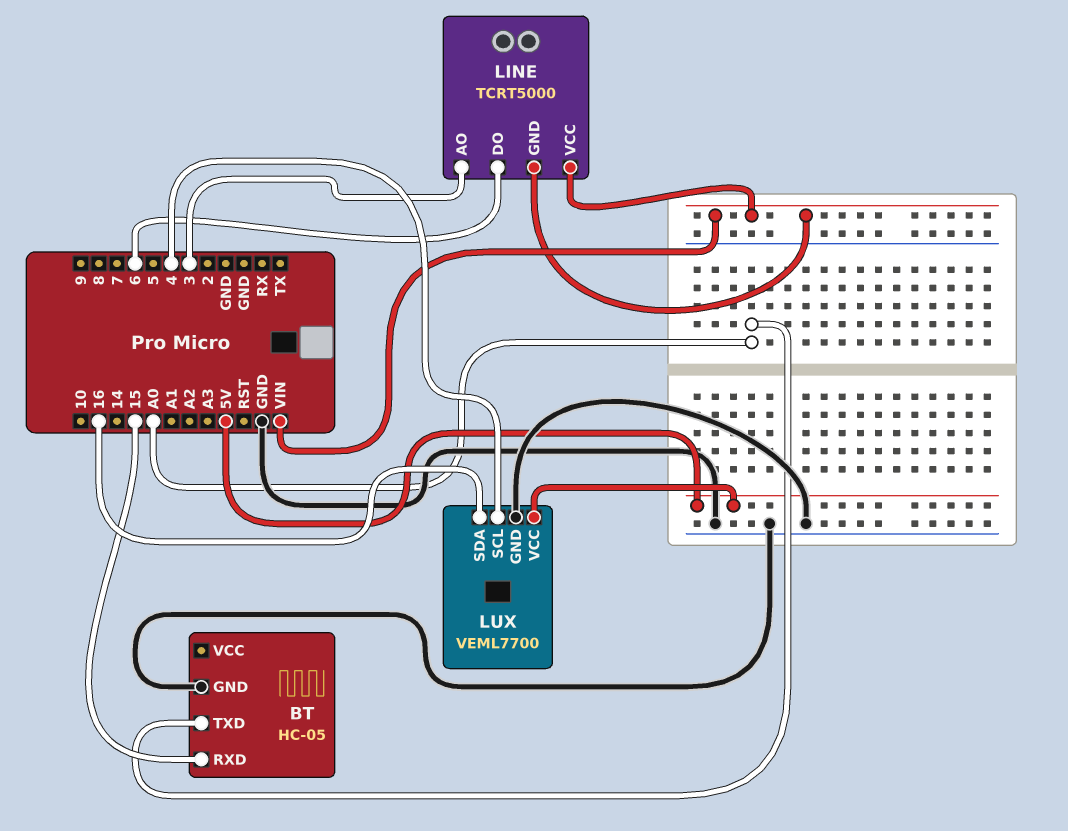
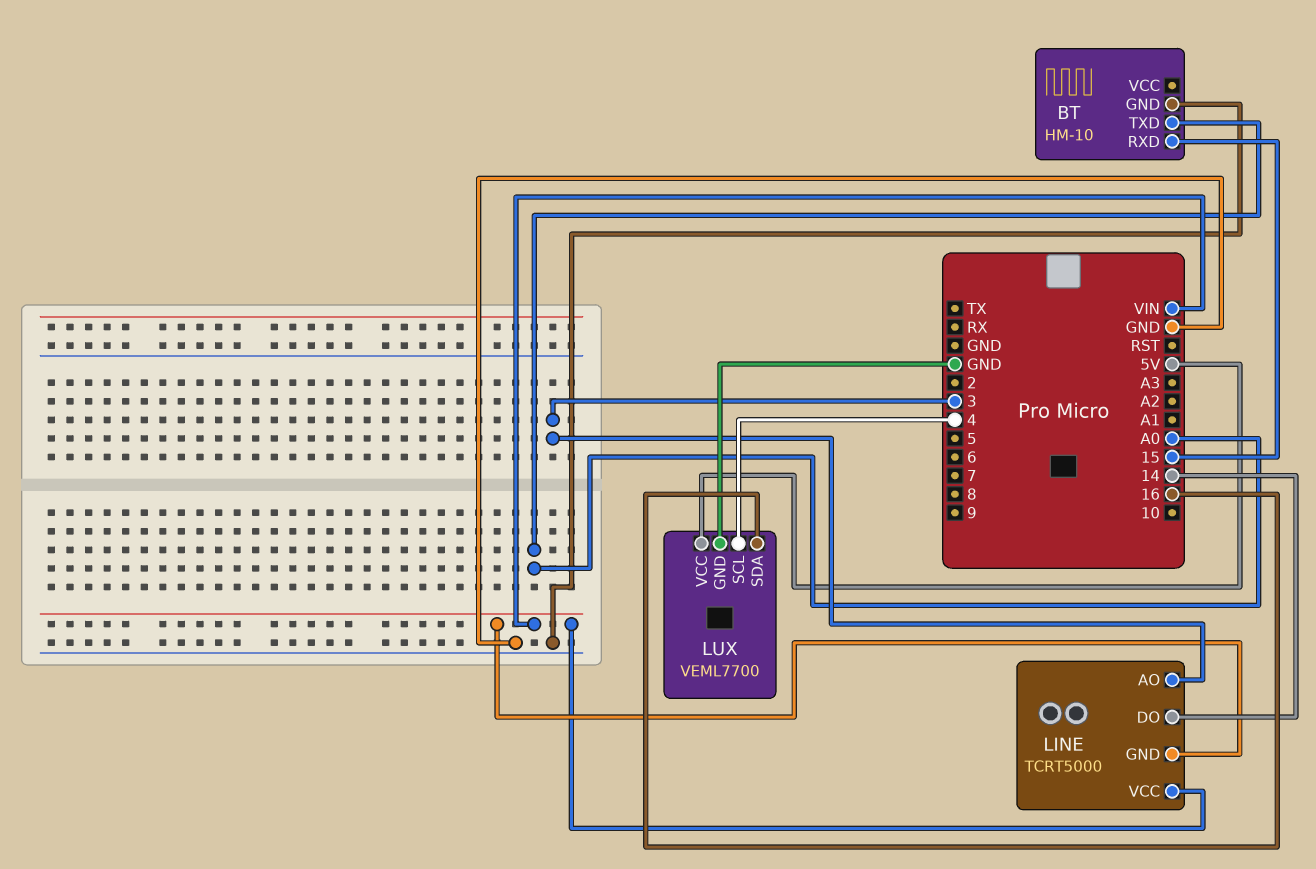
BT: HC-05 -> HM-10
LINE pin DO: 6 -> 14

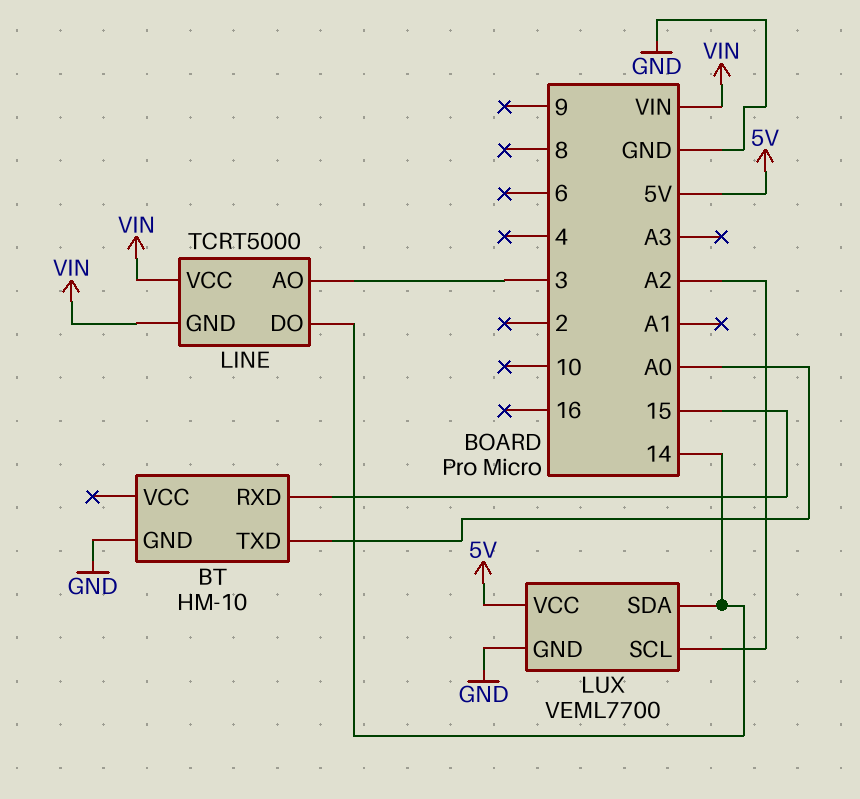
LUX pin SCL: 4 -> A2
LUX pin SDA: 16 -> 14

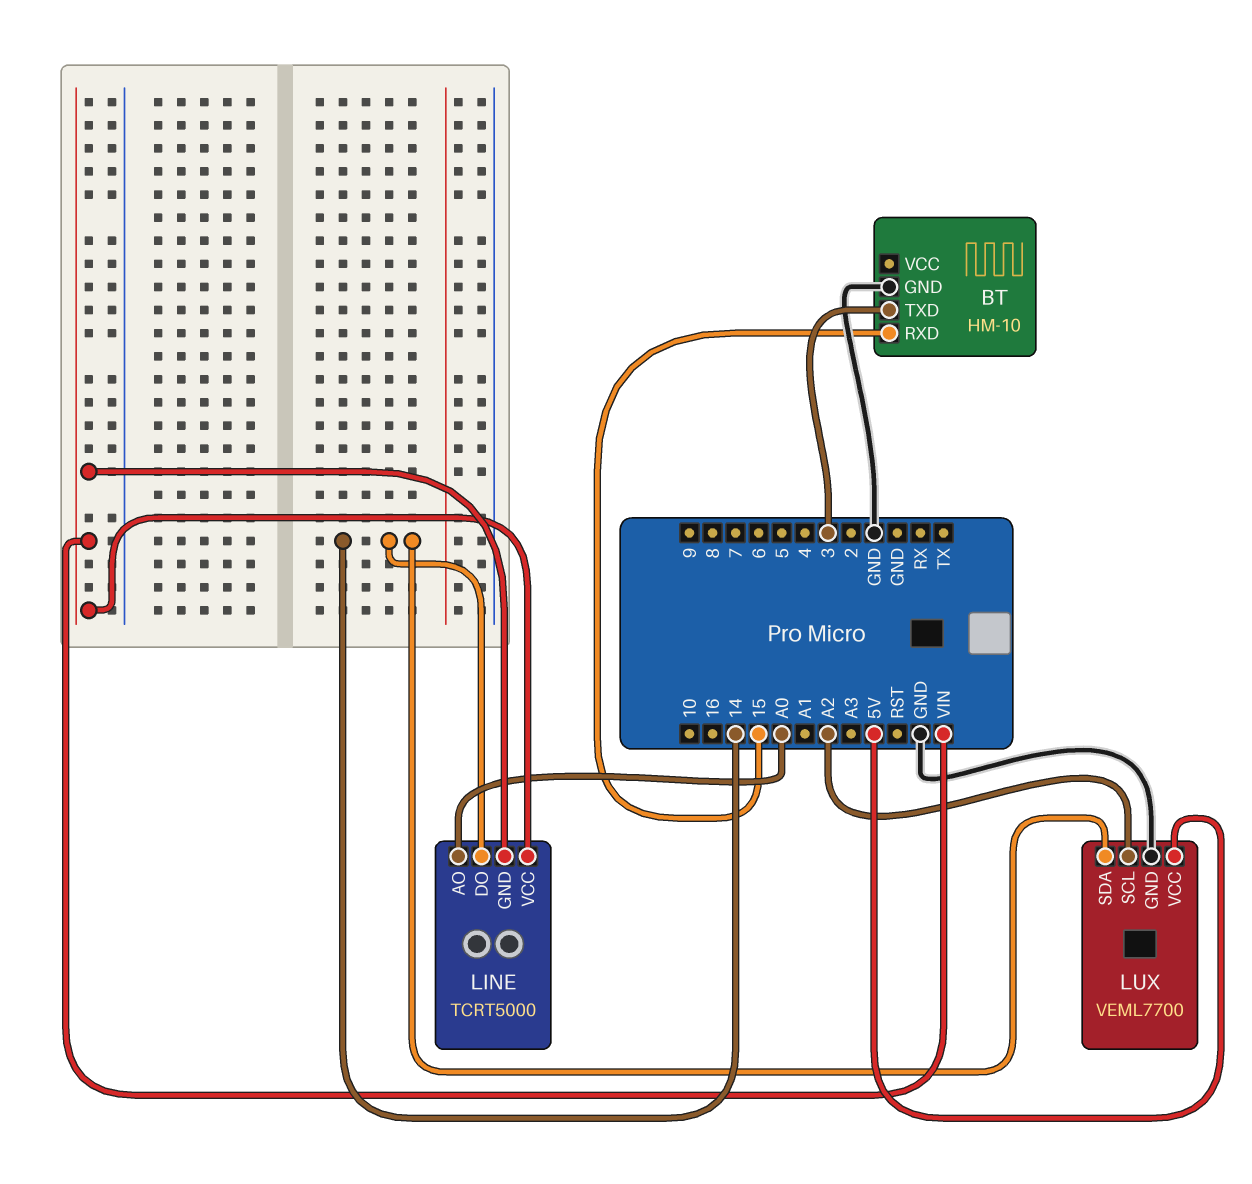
BT pin TXD: A0 -> 3
LINE pin AO: 3 -> A0

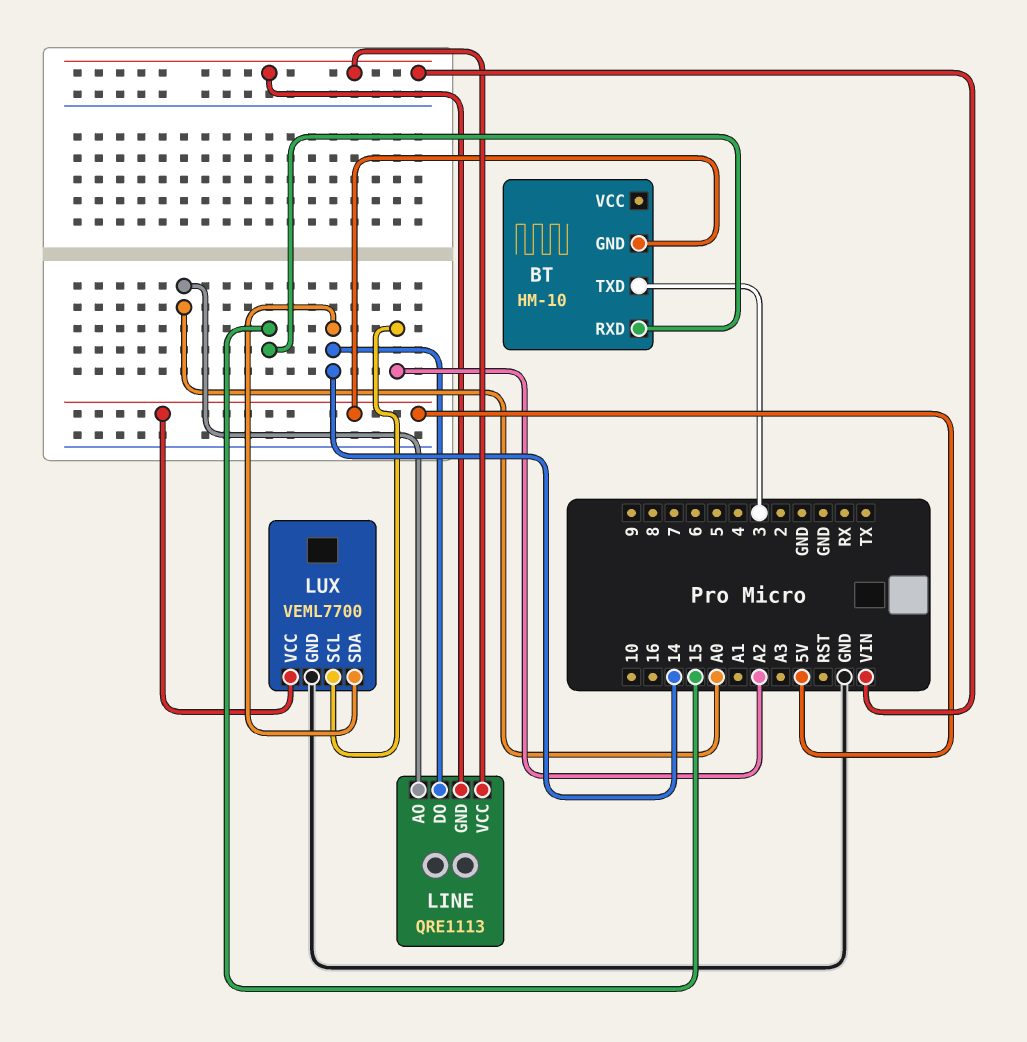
BT pin GND: GND -> 5V
LINE: TCRT5000 -> QRE1113

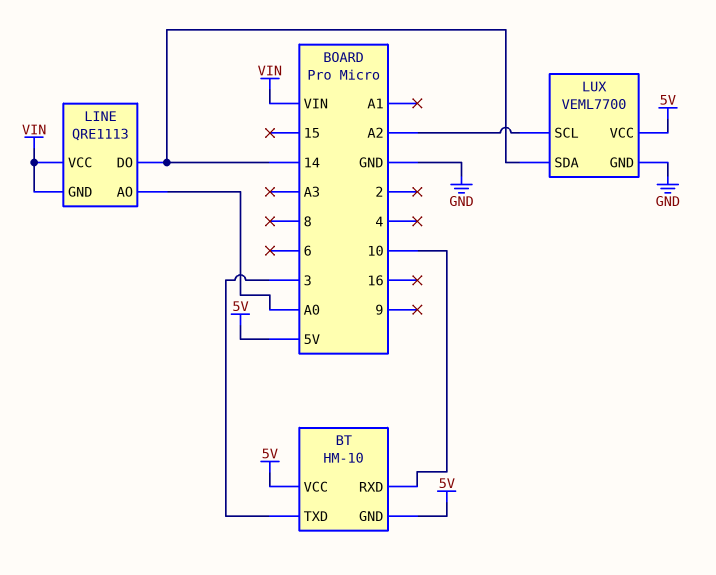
BT pin RXD: 15 -> 10
BT pin VCC: none -> 5V

